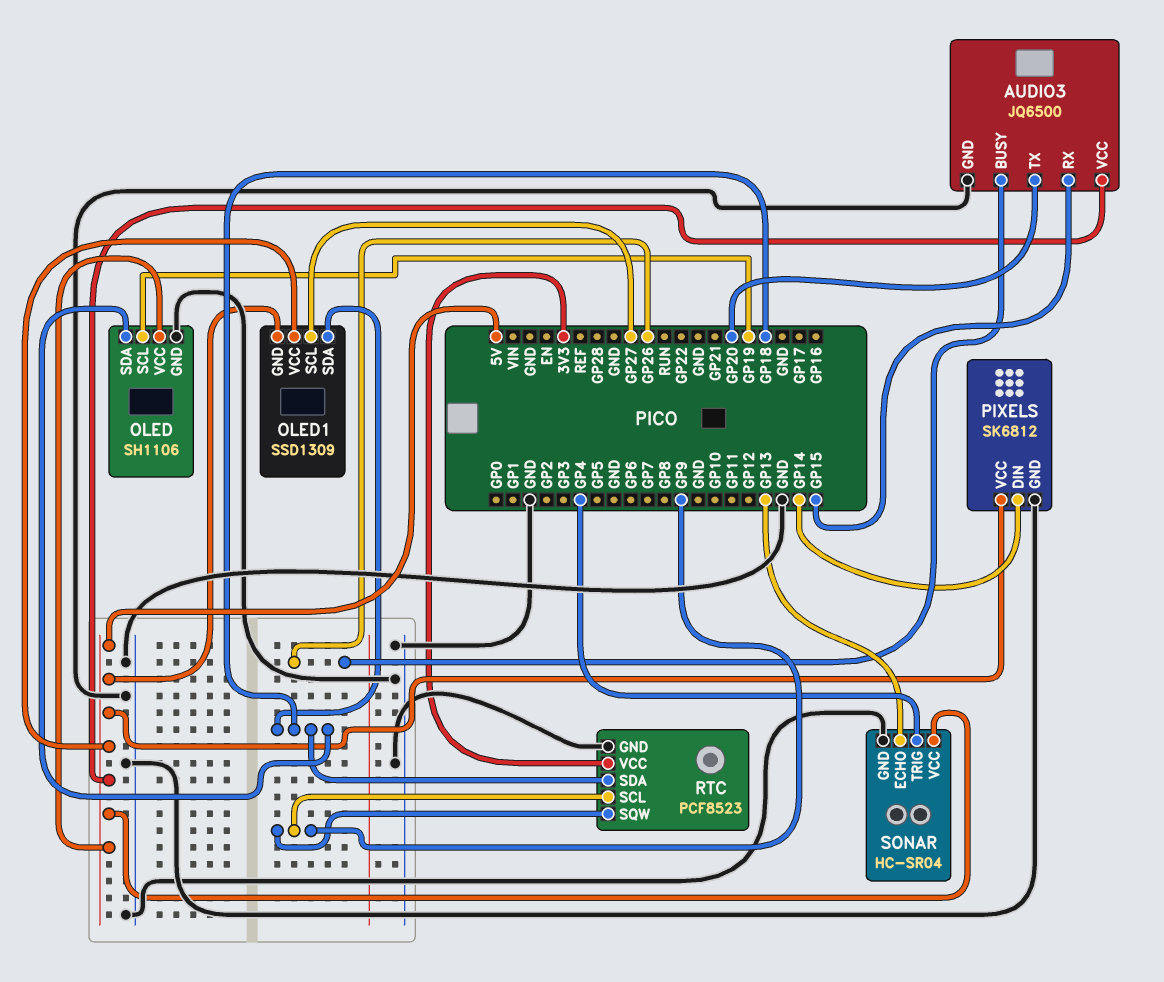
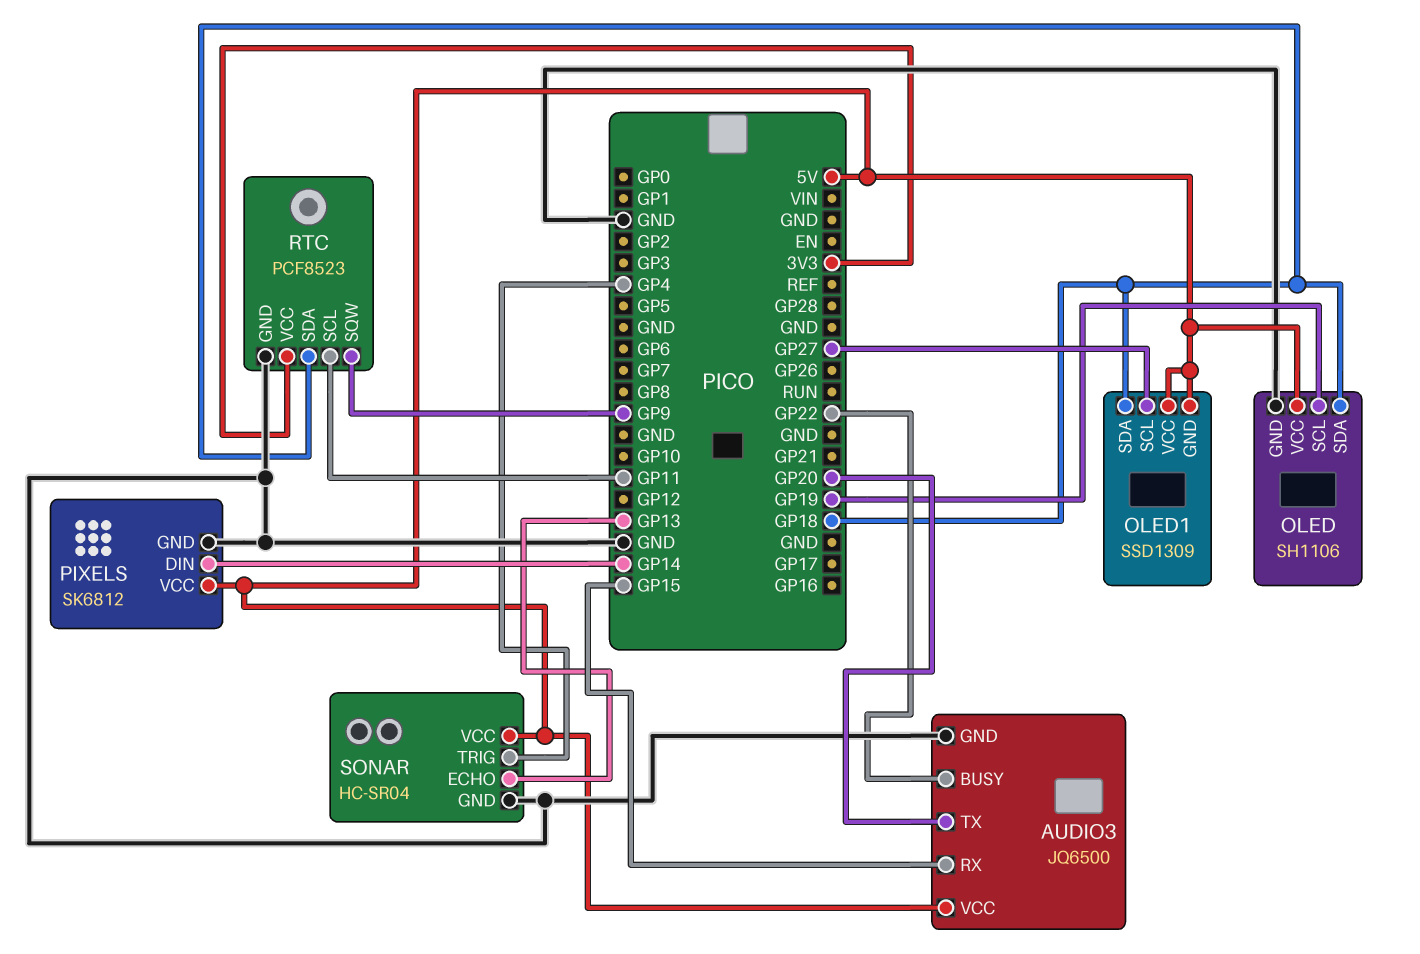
AUDIO3 pin BUSY: GP26 -> GP22
RTC pin SCL: GP9 -> GP11

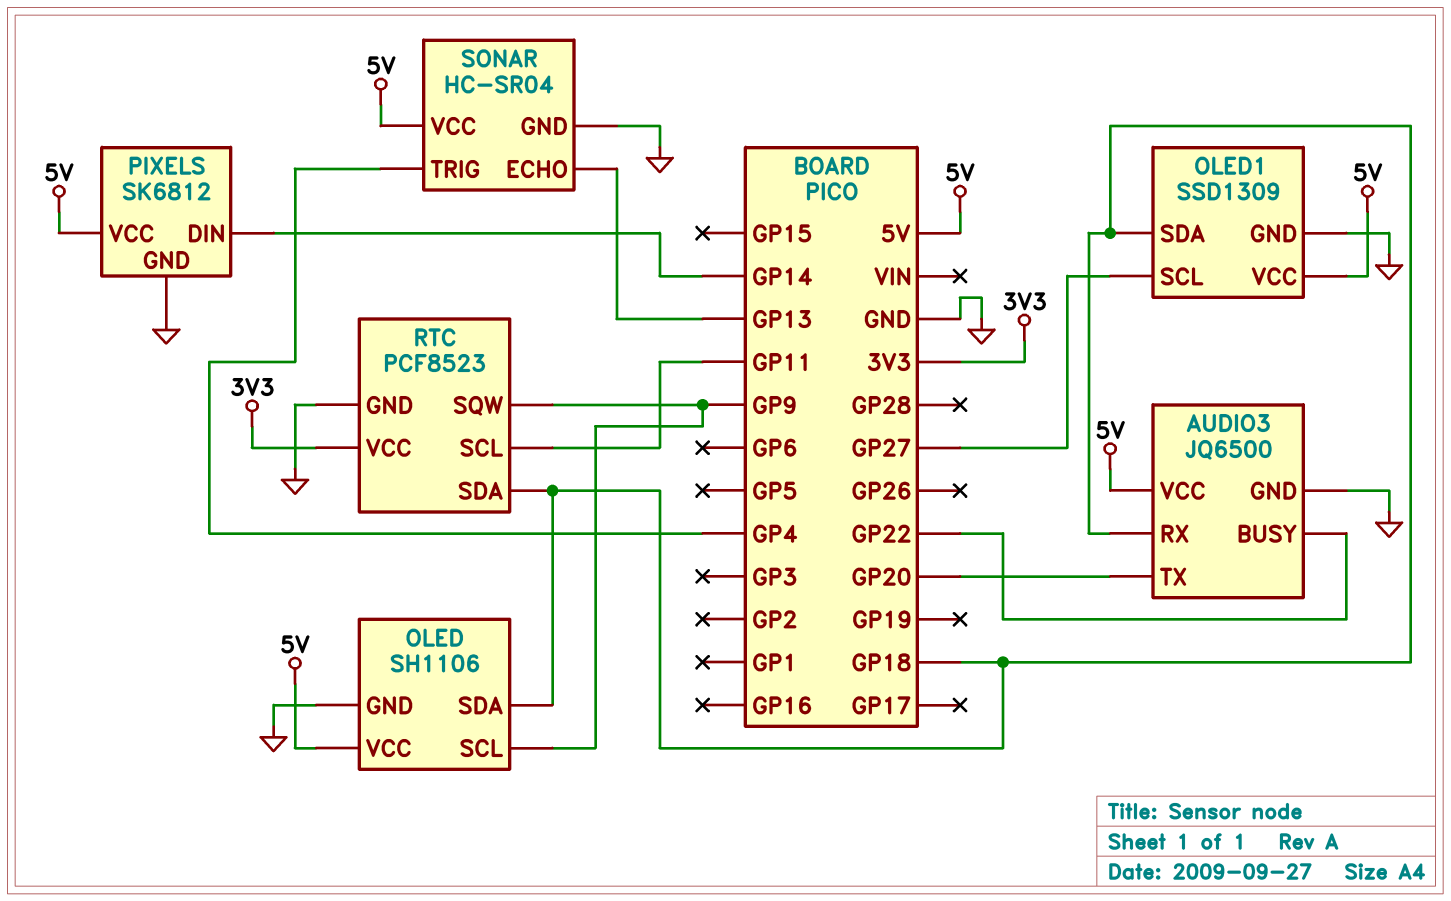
AUDIO3 pin RX: GP15 -> GP18
OLED pin SCL: GP19 -> GP9
OLED1 pin GND: 5V -> GND

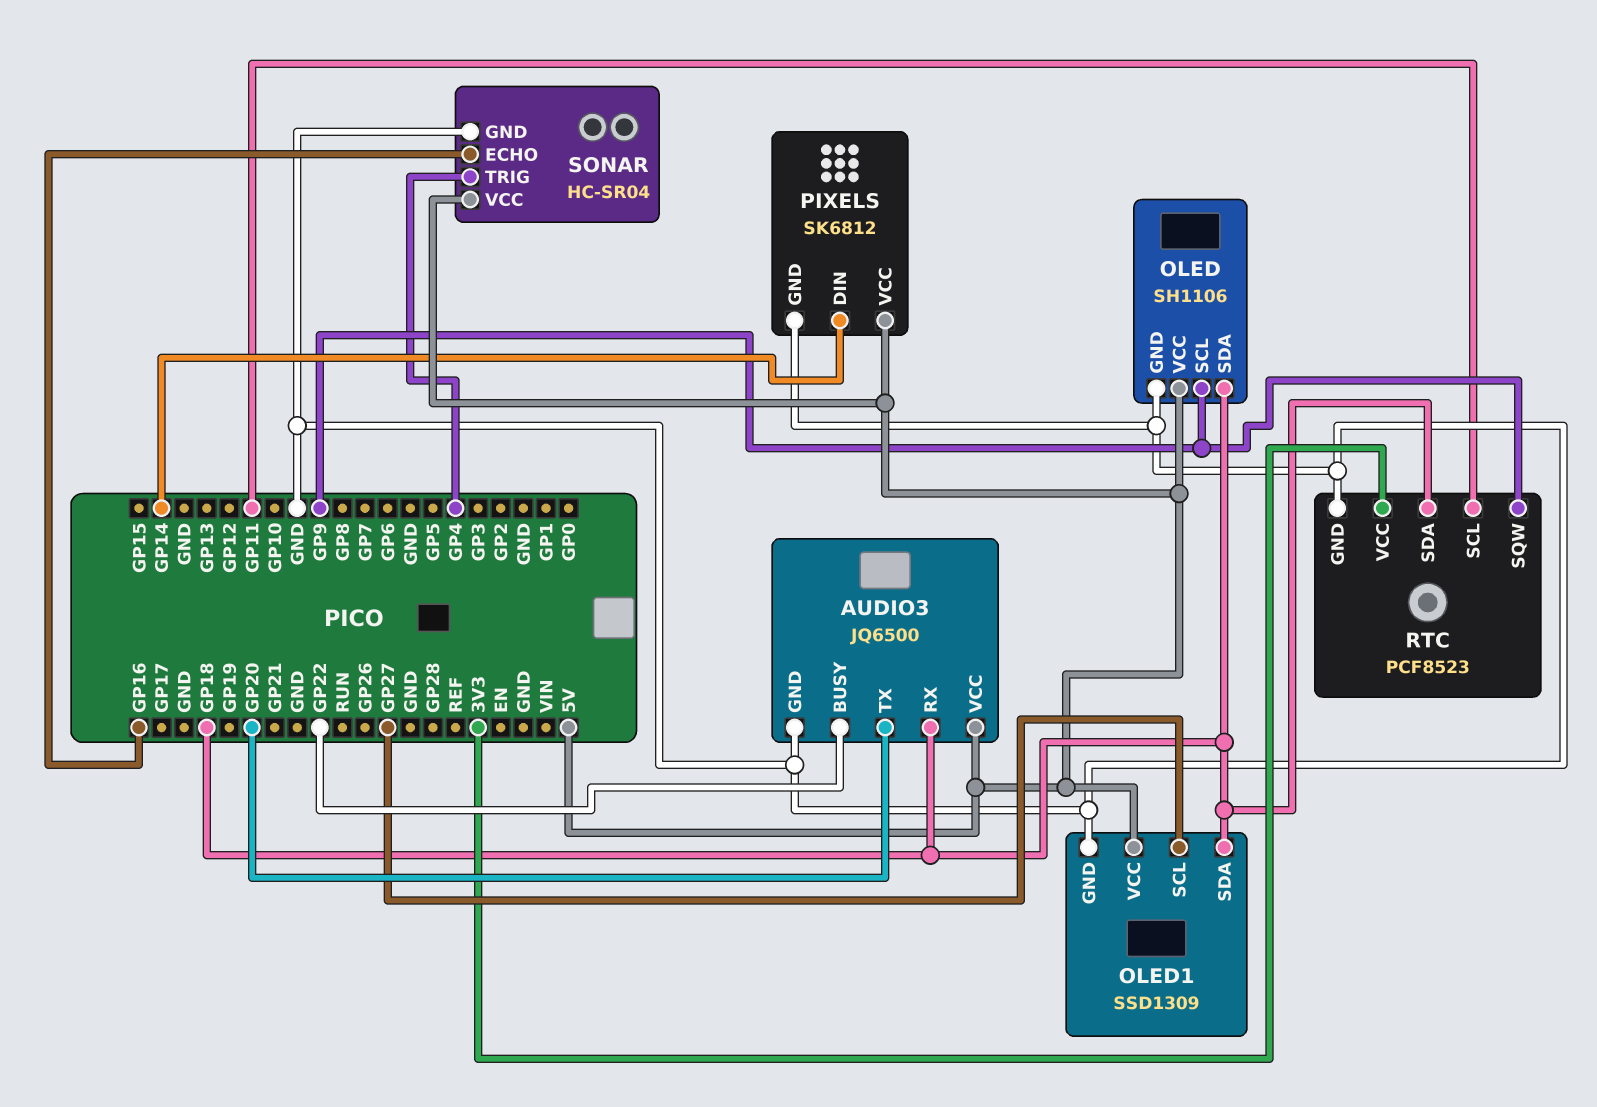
SONAR pin ECHO: GP13 -> GP16

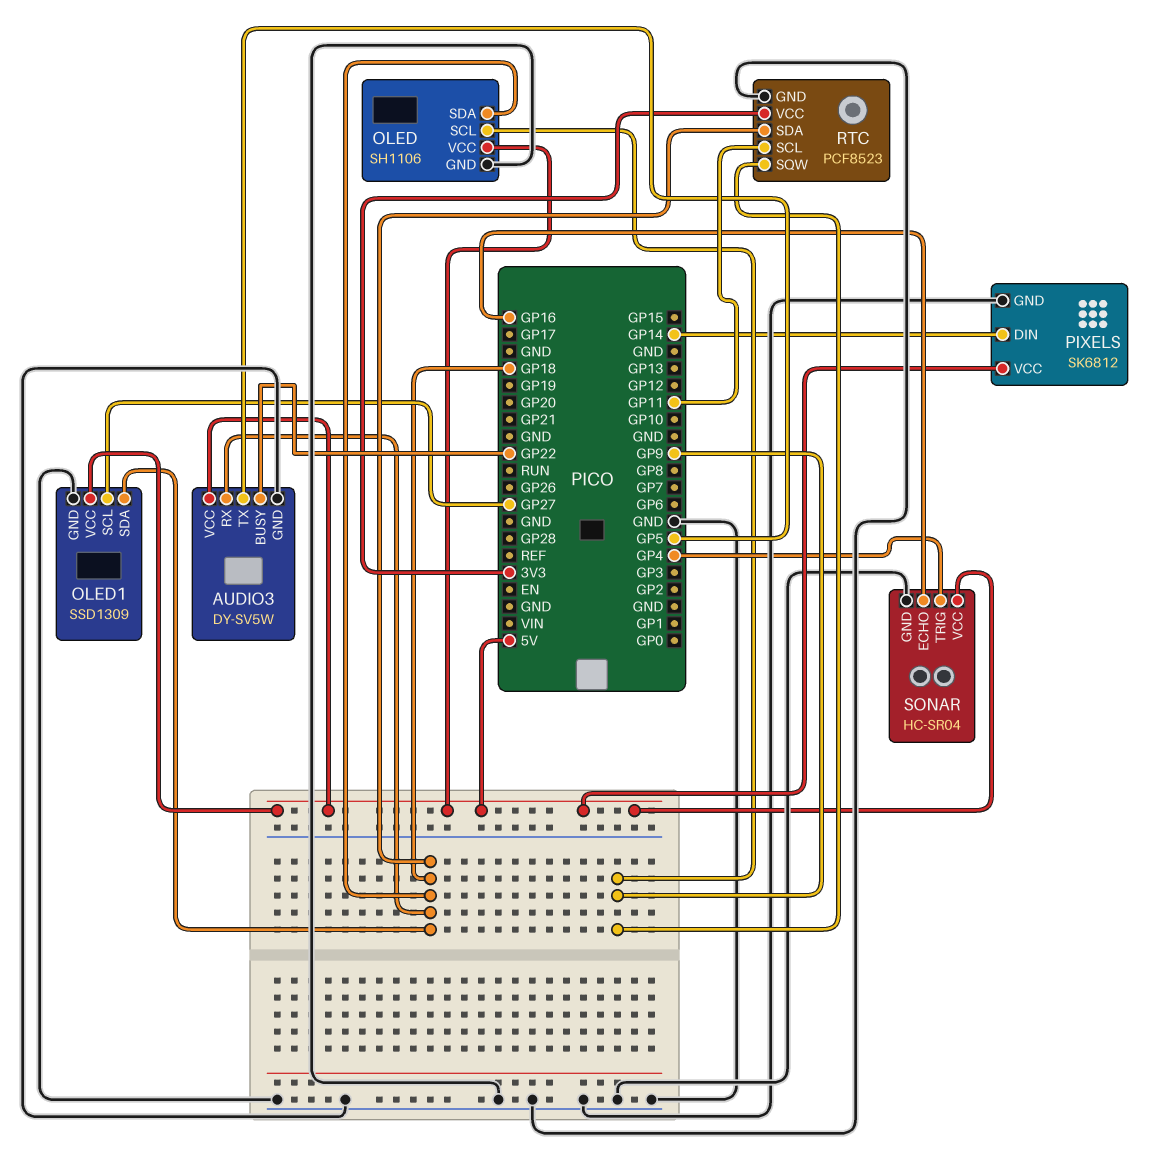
AUDIO3: JQ6500 -> DY-SV5W
AUDIO3 pin TX: GP20 -> GP5

